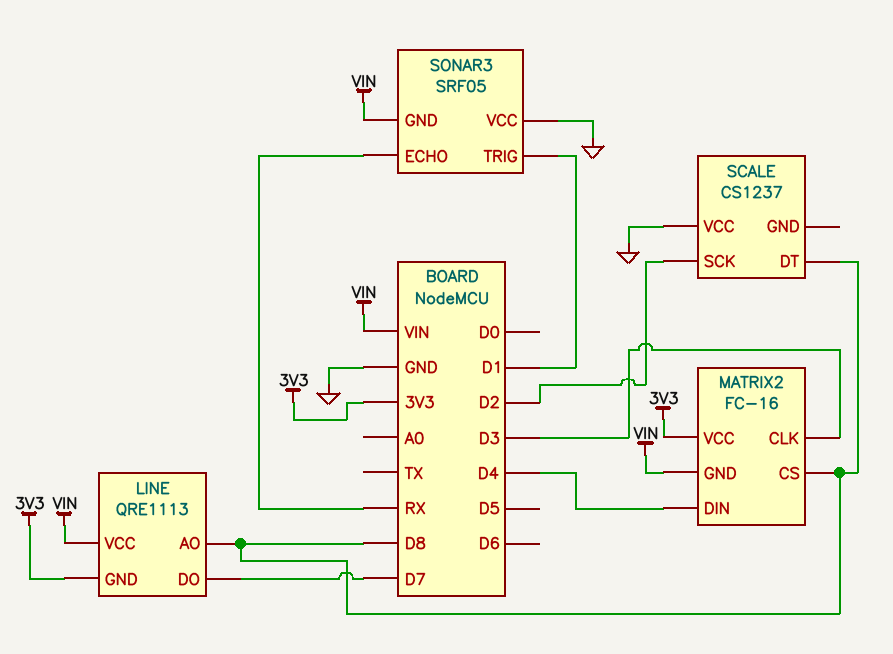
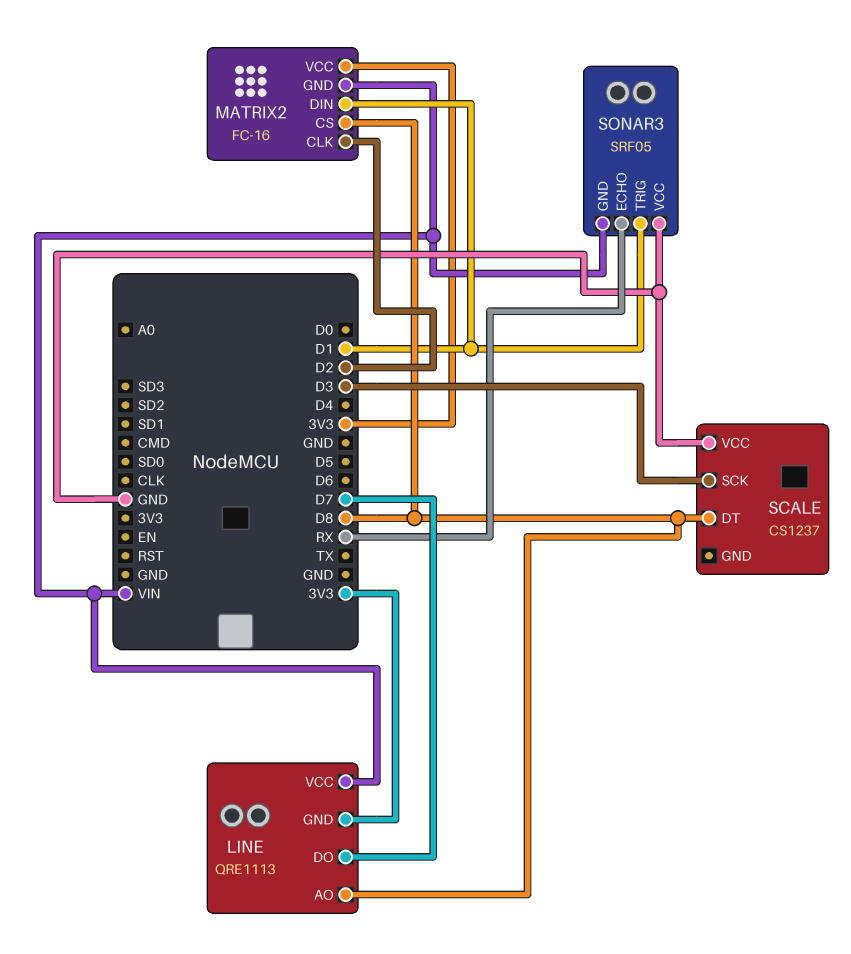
MATRIX2 pin CLK: D3 -> D2
MATRIX2 pin DIN: D4 -> D1
SCALE pin SCK: D2 -> D3

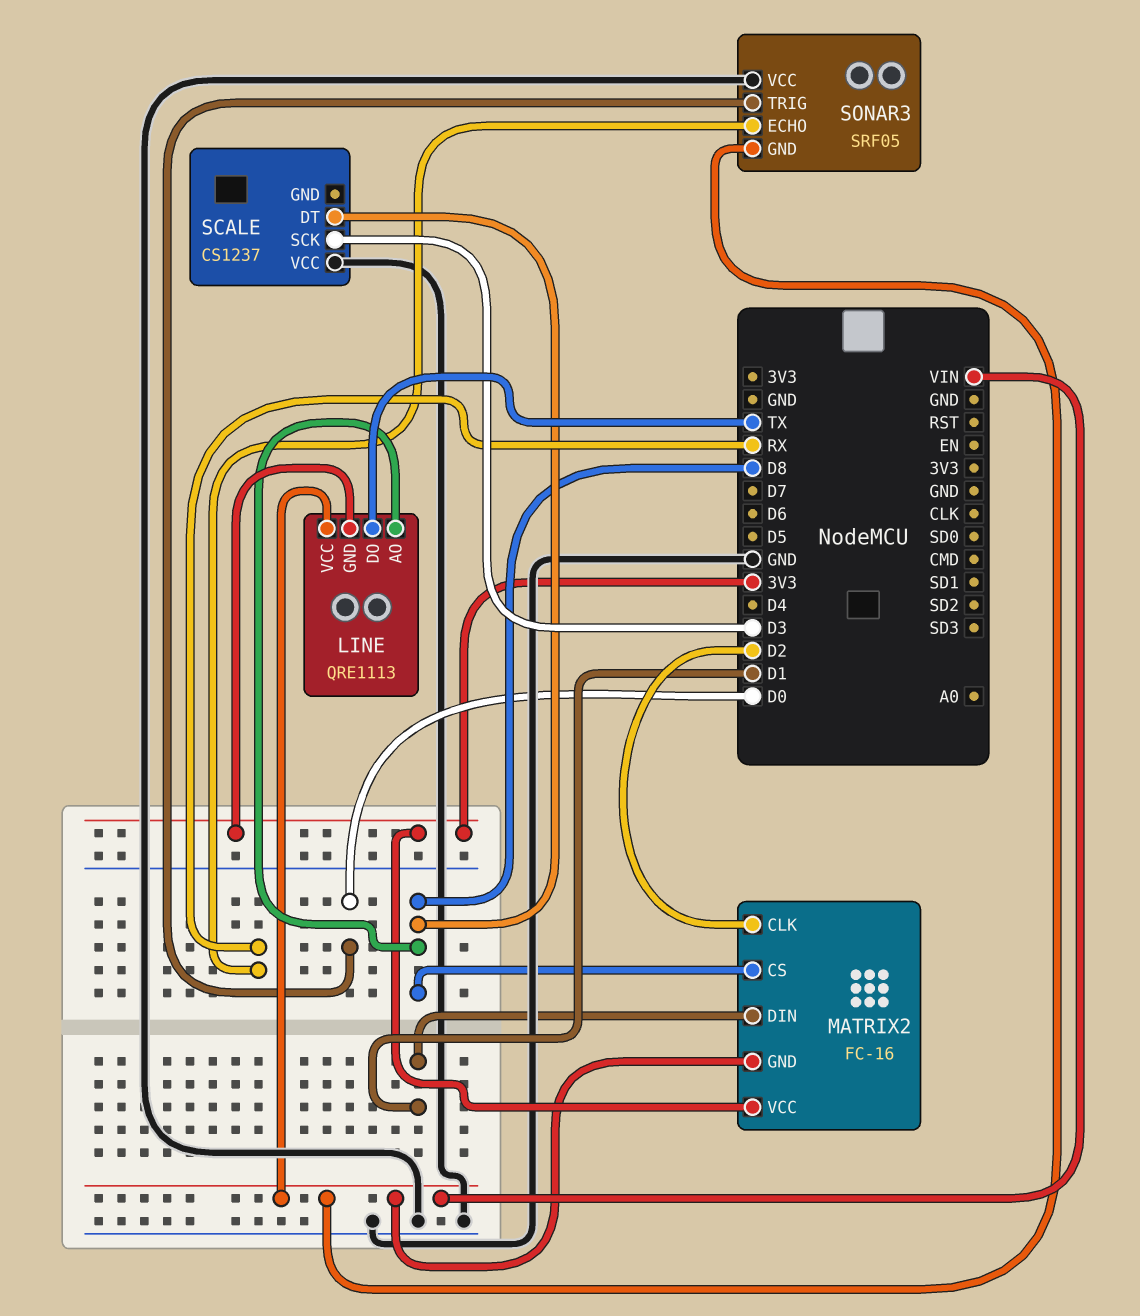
LINE pin DO: D7 -> TX
SONAR3 pin TRIG: D1 -> D0

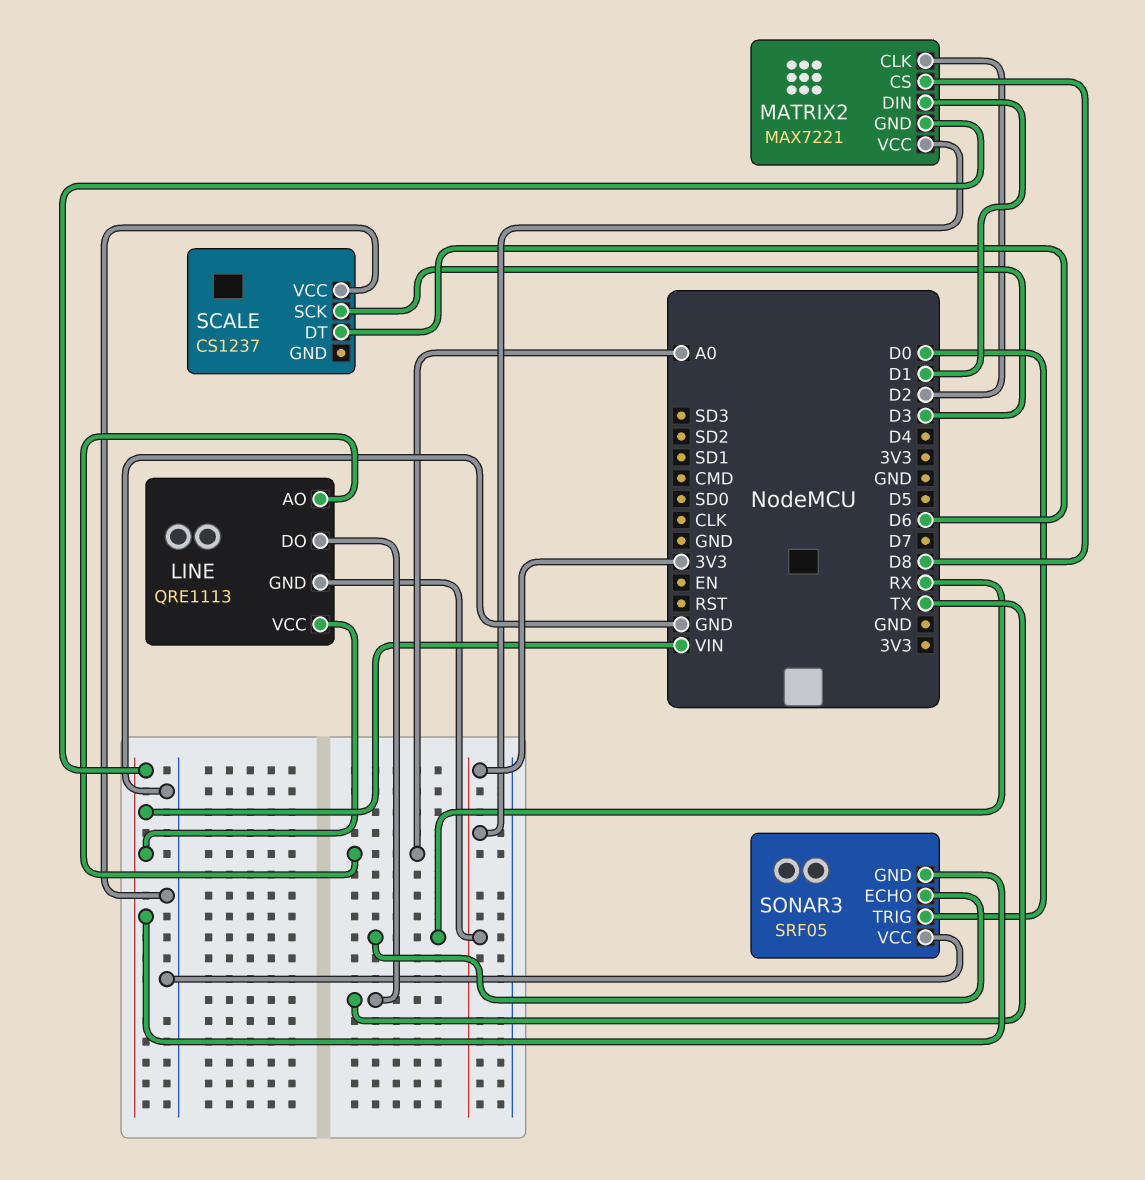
LINE pin AO: D8 -> A0
MATRIX2: FC-16 -> MAX7221
SCALE pin DT: D8 -> D6

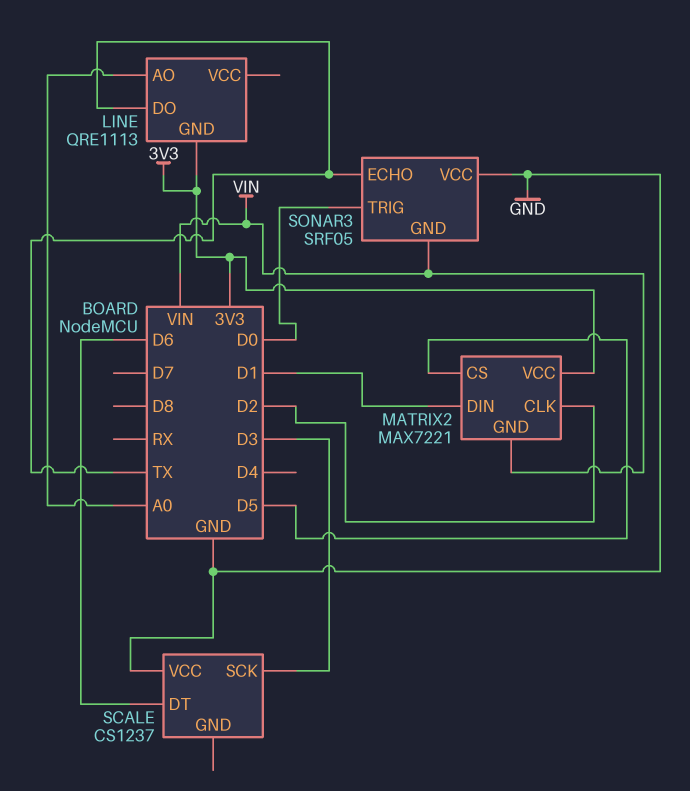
LINE pin VCC: VIN -> none
MATRIX2 pin CS: D8 -> D5
SONAR3 pin ECHO: RX -> TX

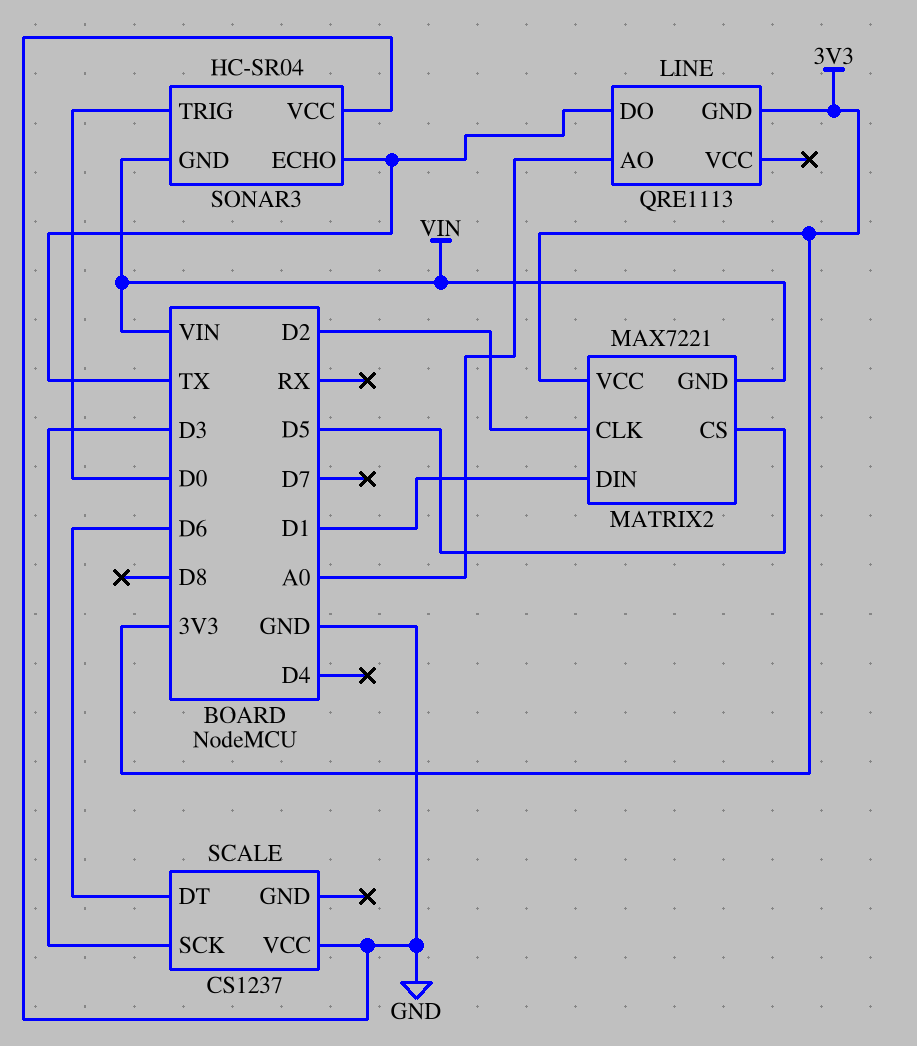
SONAR3: SRF05 -> HC-SR04

